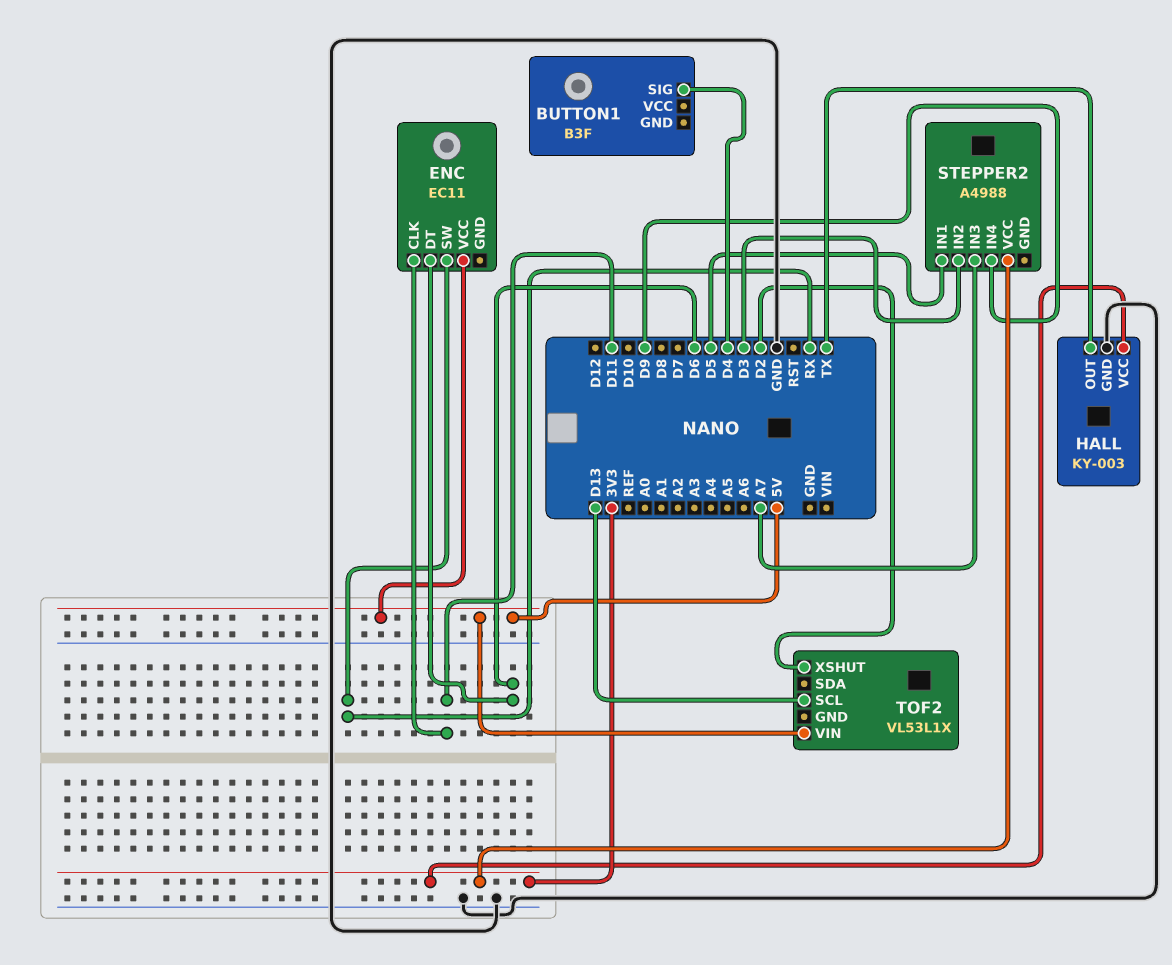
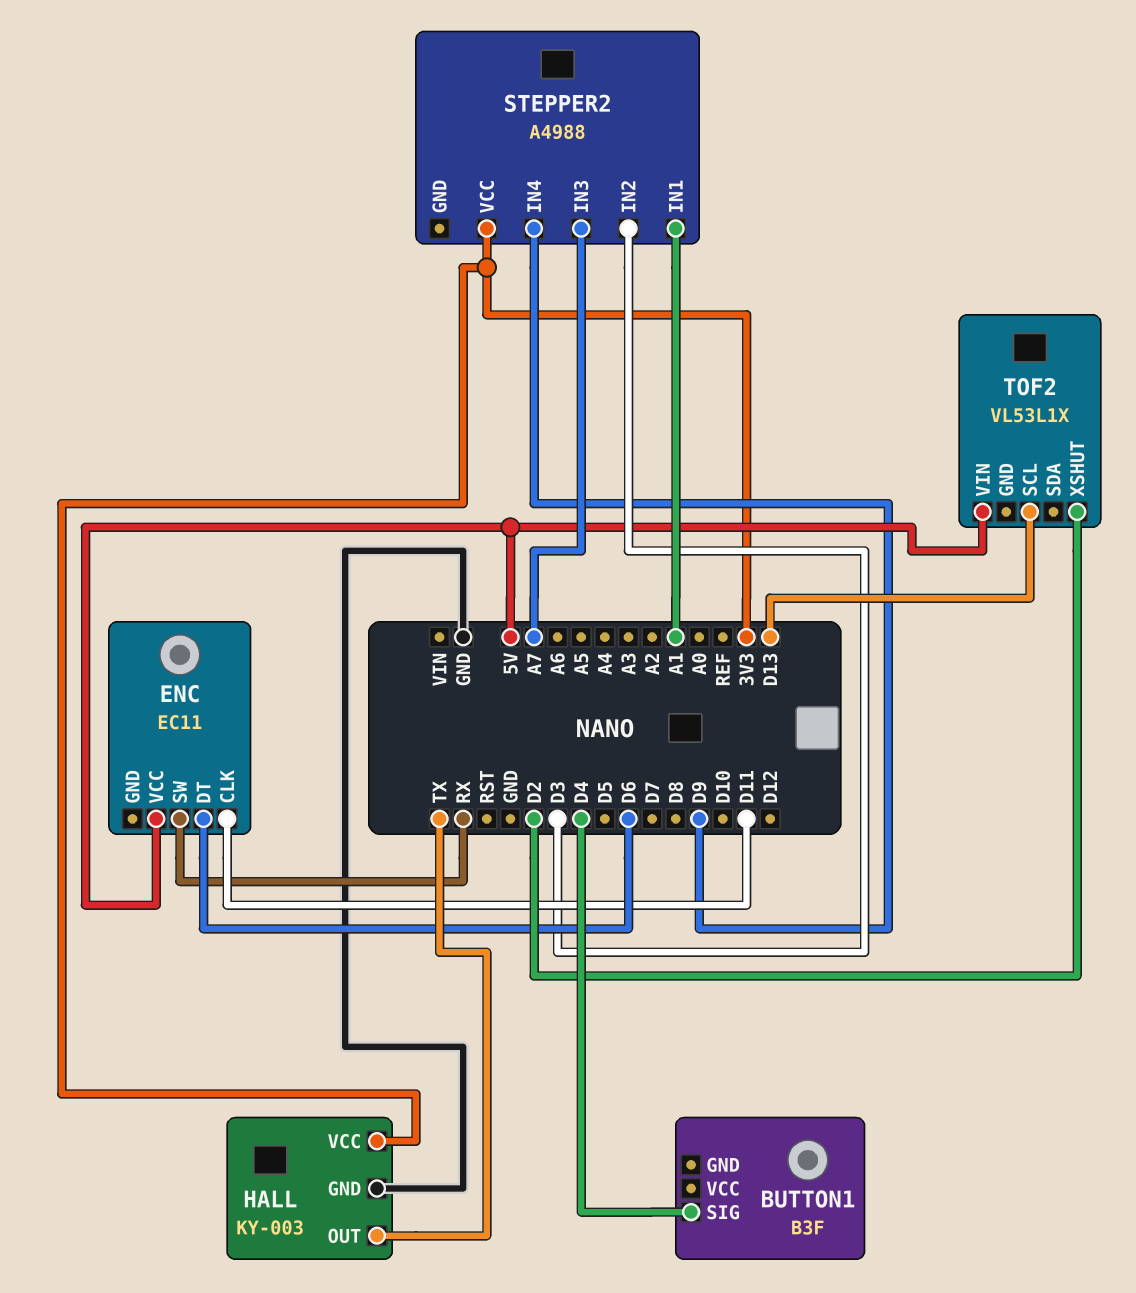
STEPPER2 pin IN1: D5 -> A1

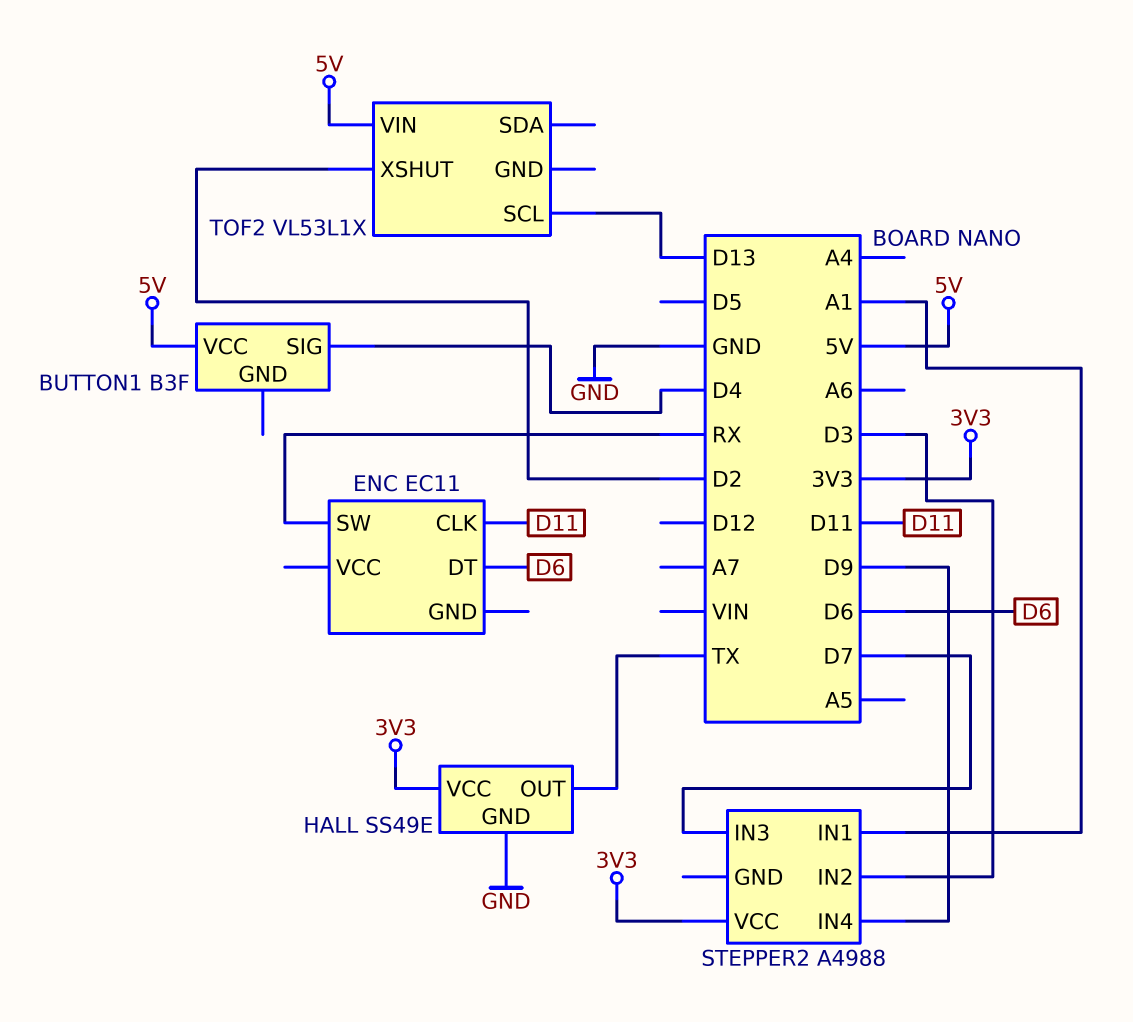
BUTTON1 pin VCC: none -> 5V
ENC pin VCC: 5V -> none
HALL: KY-003 -> SS49E
STEPPER2 pin IN3: A7 -> D7

